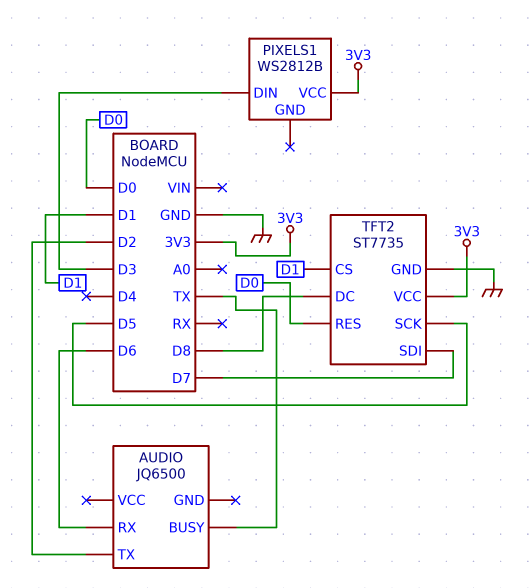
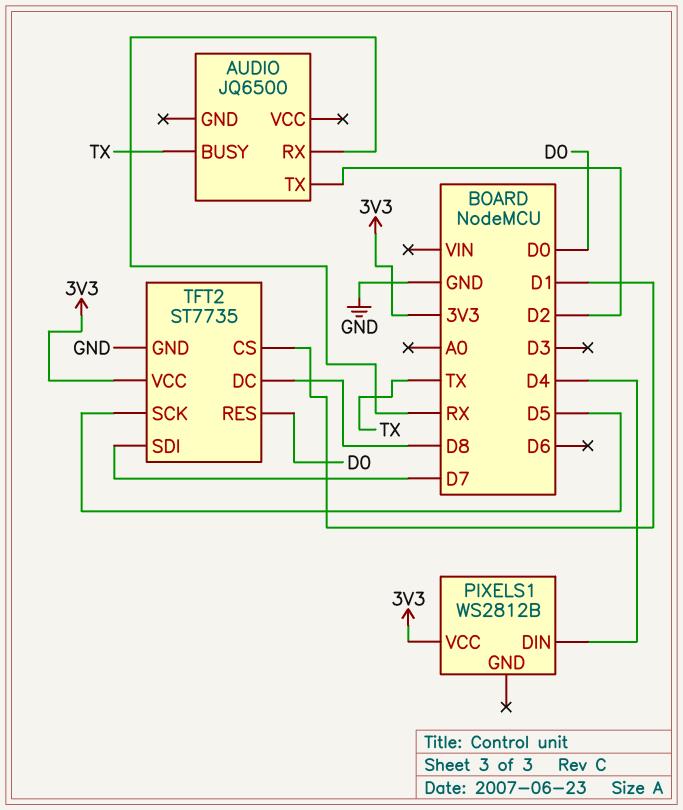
AUDIO pin RX: D6 -> RX
PIXELS1 pin DIN: D3 -> D4

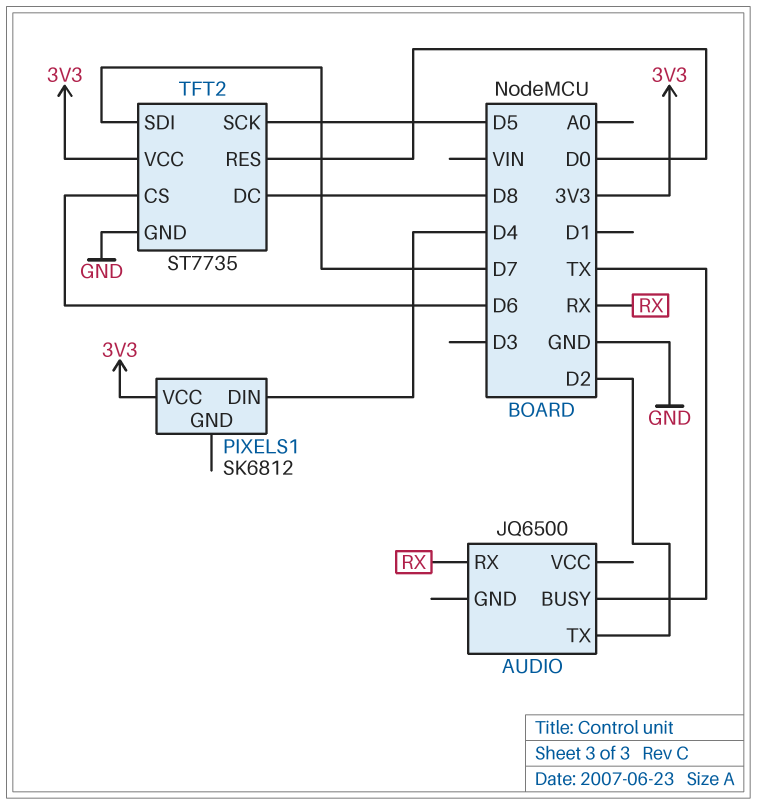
PIXELS1: WS2812B -> SK6812
TFT2 pin CS: D1 -> D6

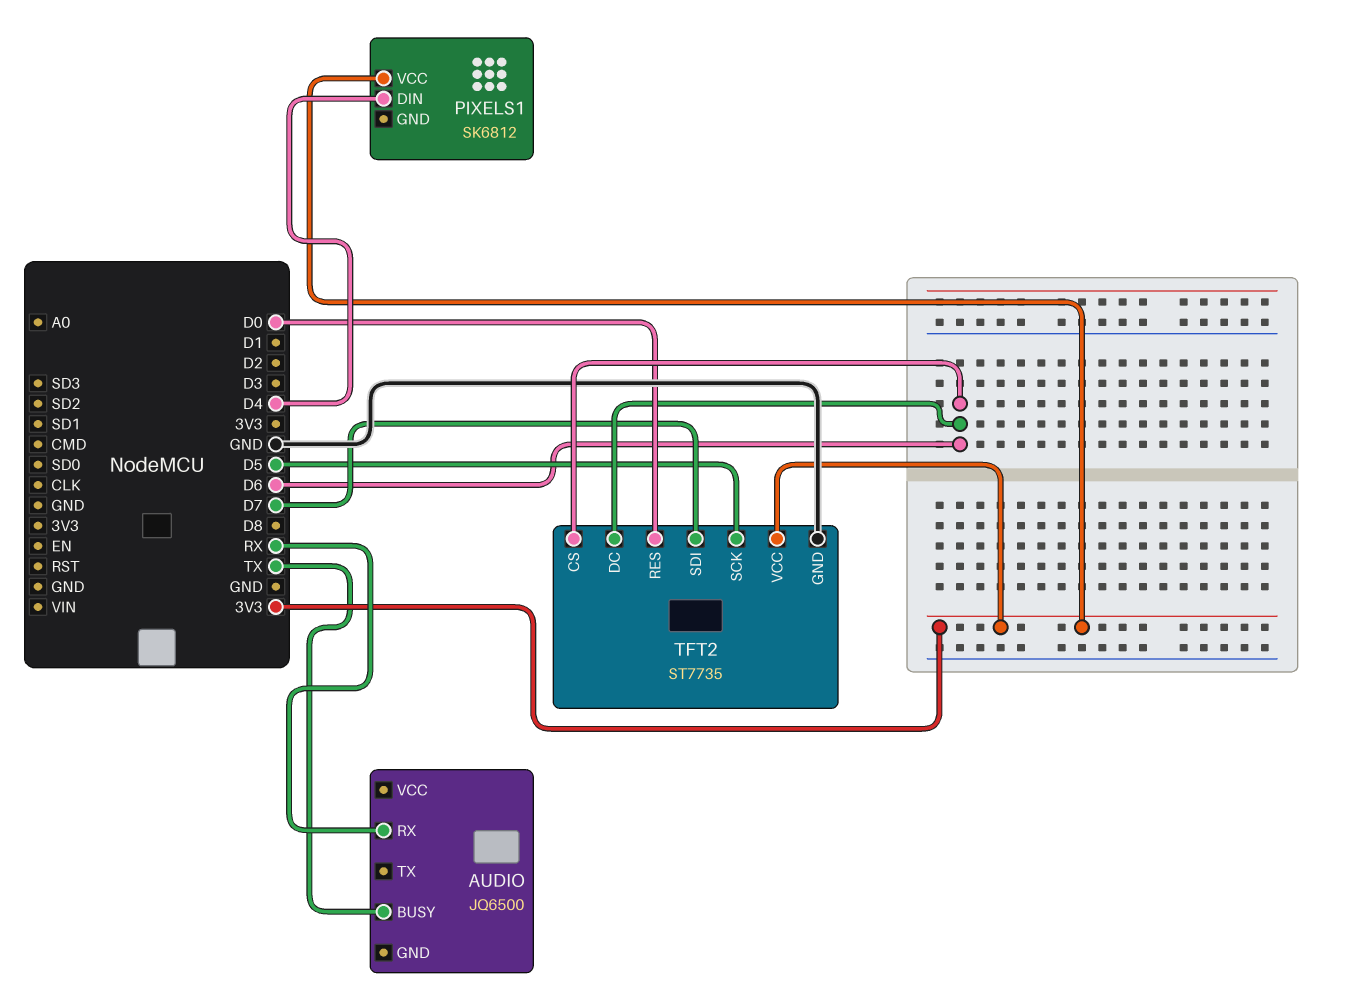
AUDIO pin TX: D2 -> none
TFT2 pin DC: D8 -> D6

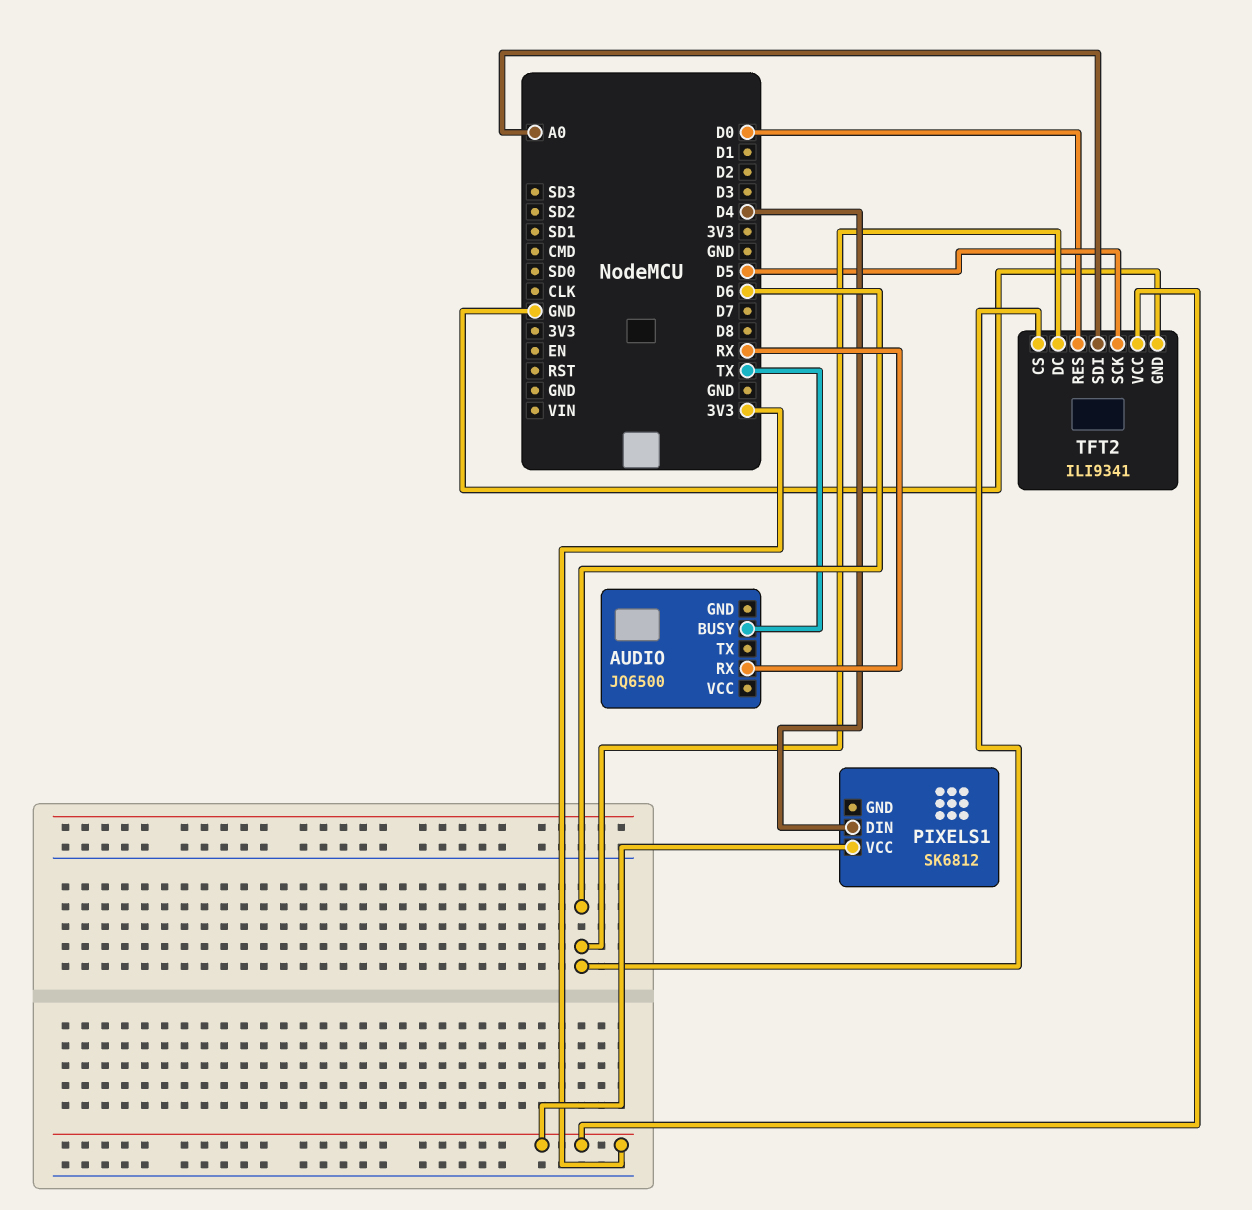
TFT2: ST7735 -> ILI9341
TFT2 pin SDI: D7 -> A0

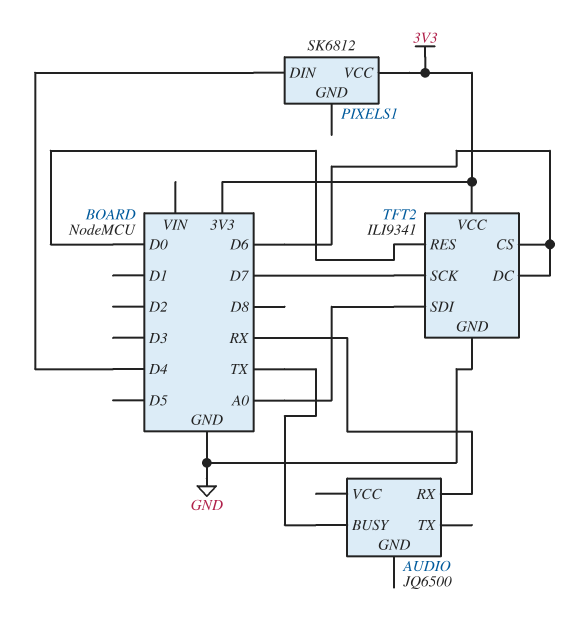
TFT2 pin SCK: D5 -> D7

